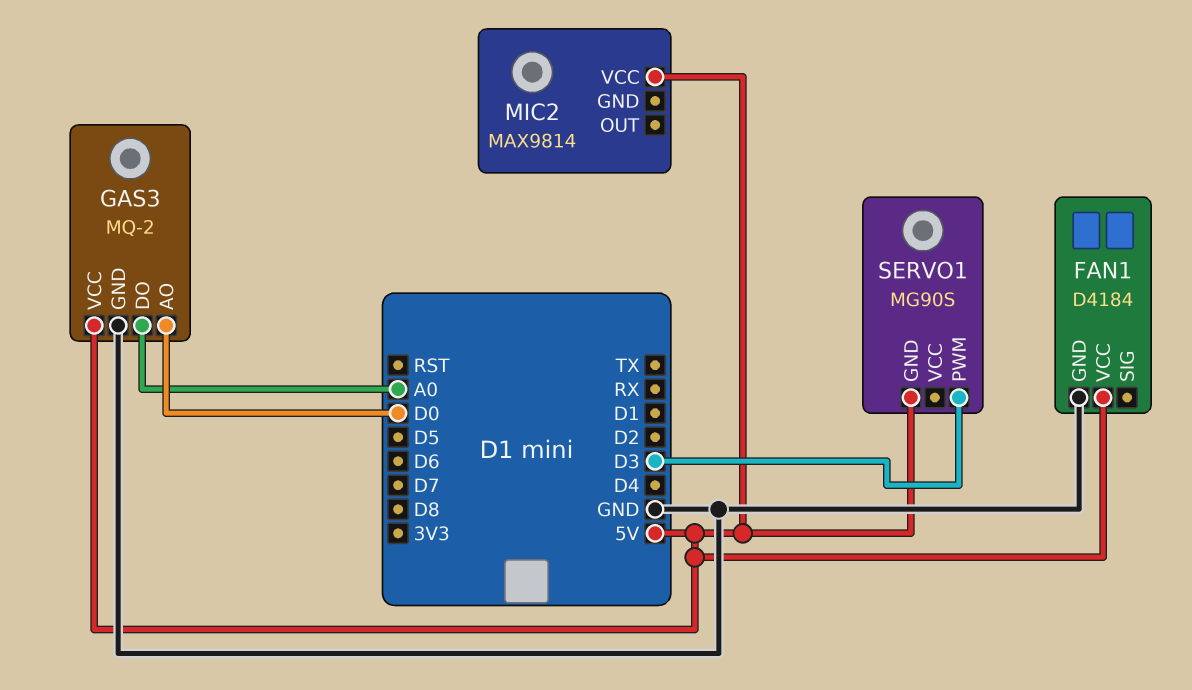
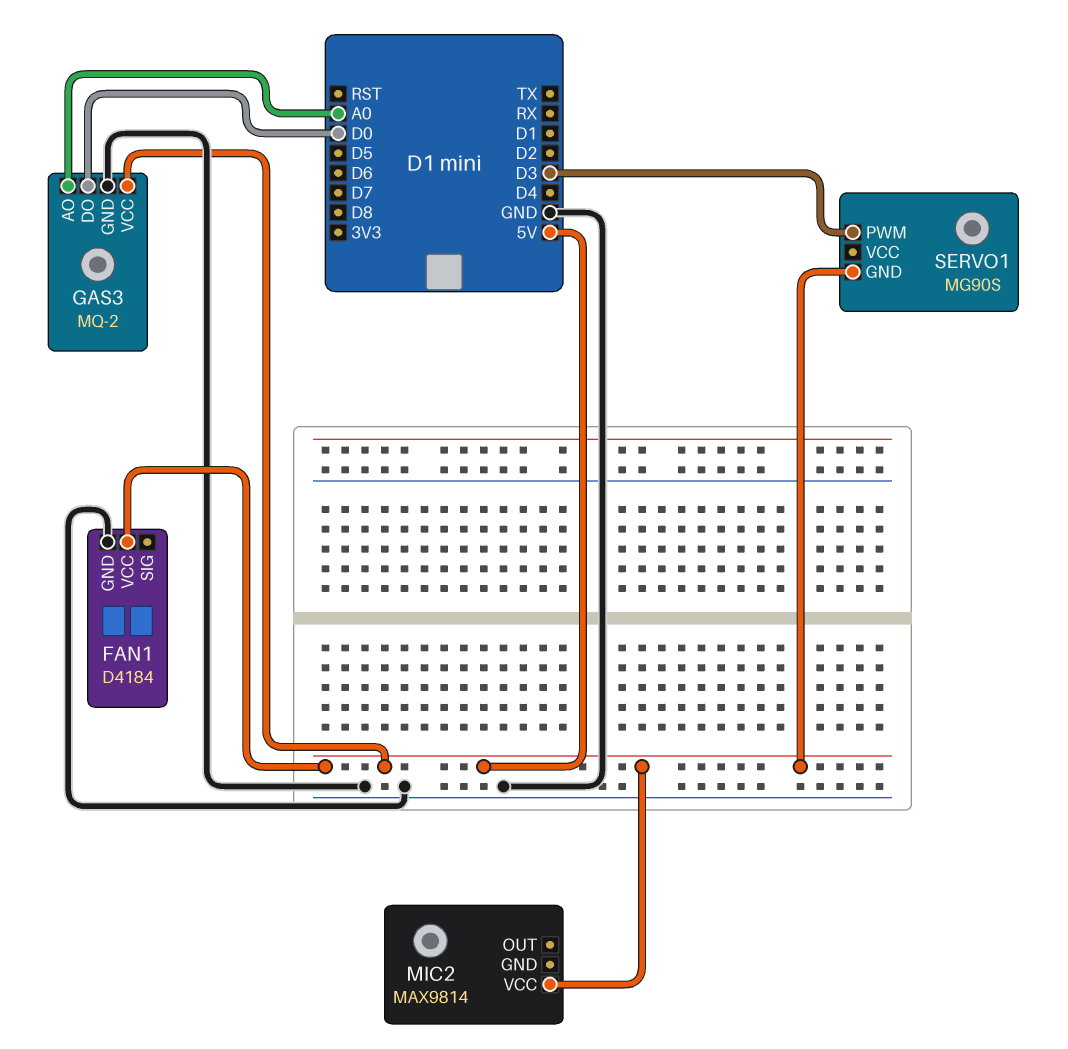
GAS3 pin AO: D0 -> A0
GAS3 pin DO: A0 -> D0

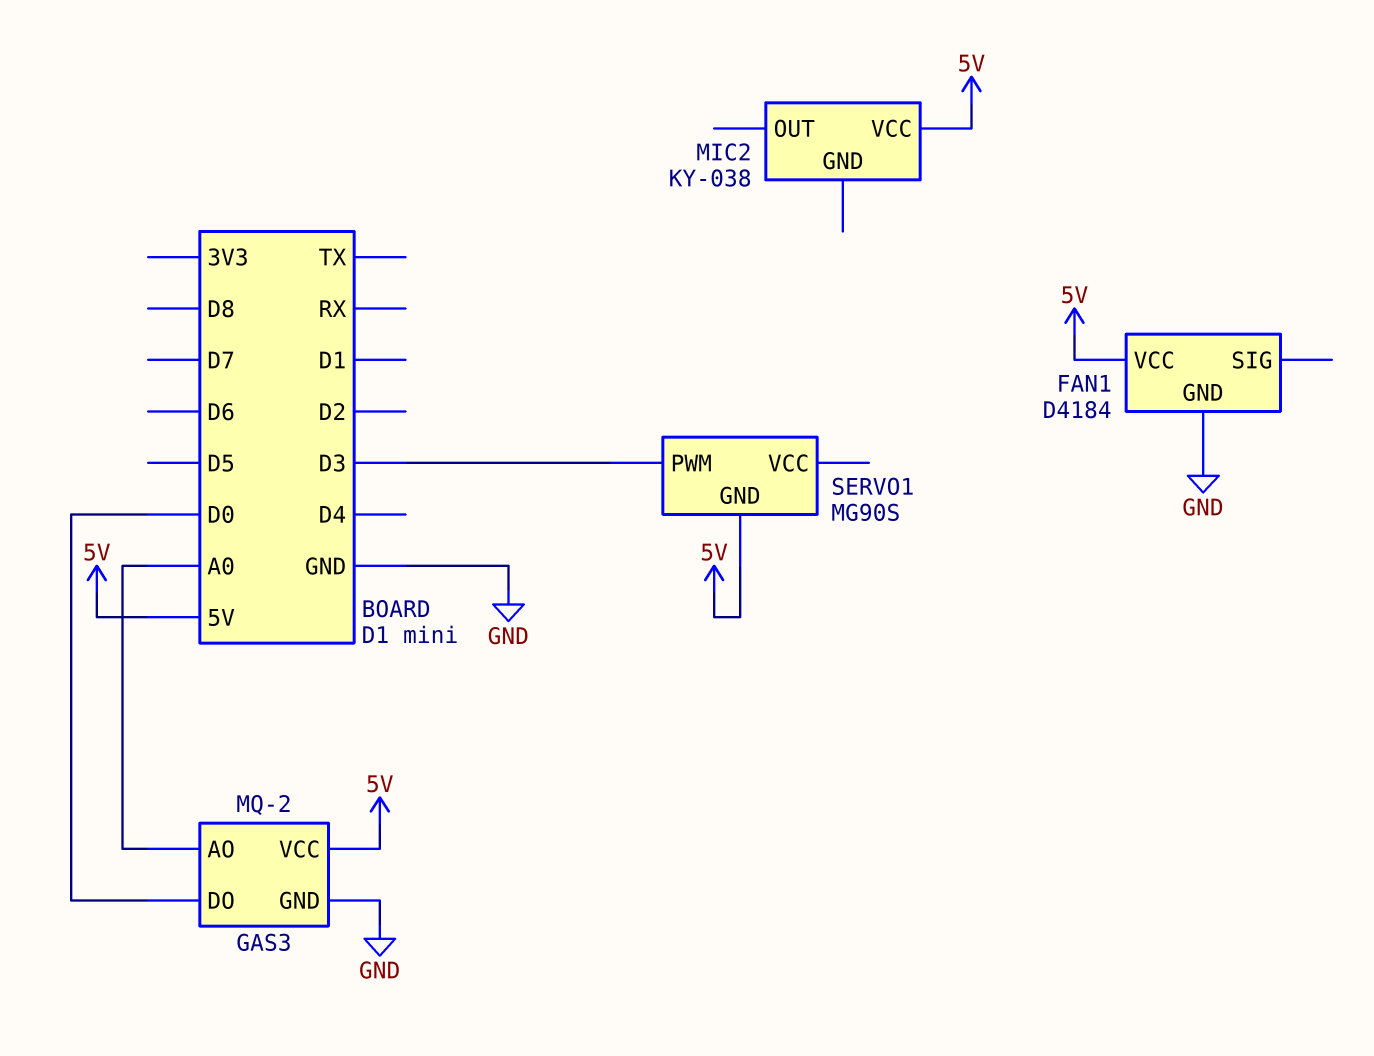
MIC2: MAX9814 -> KY-038

